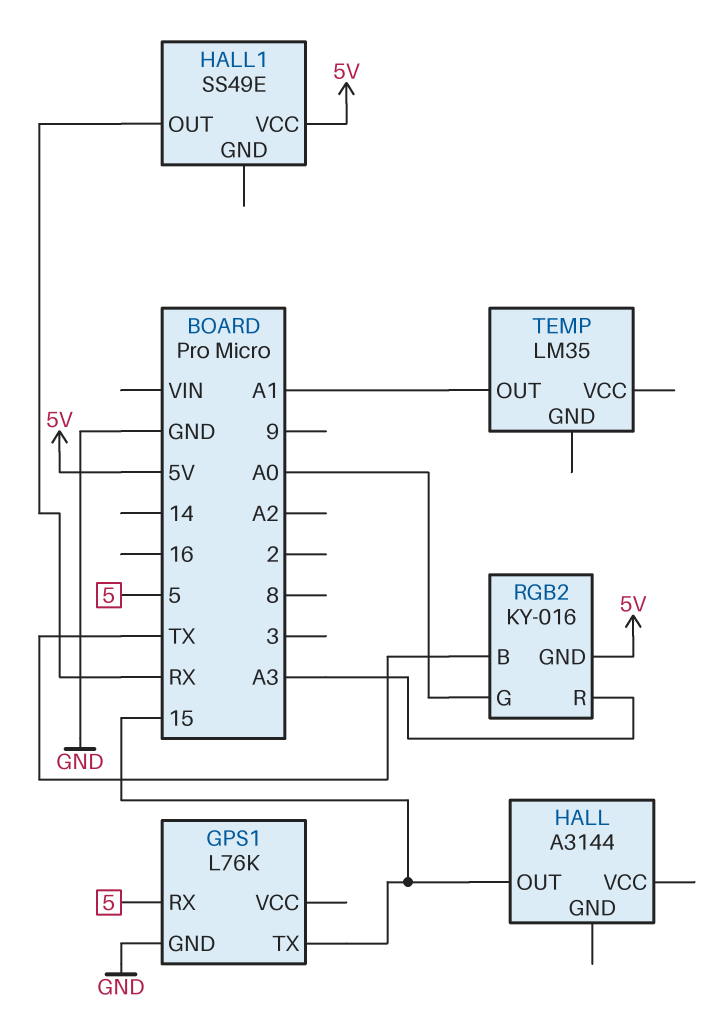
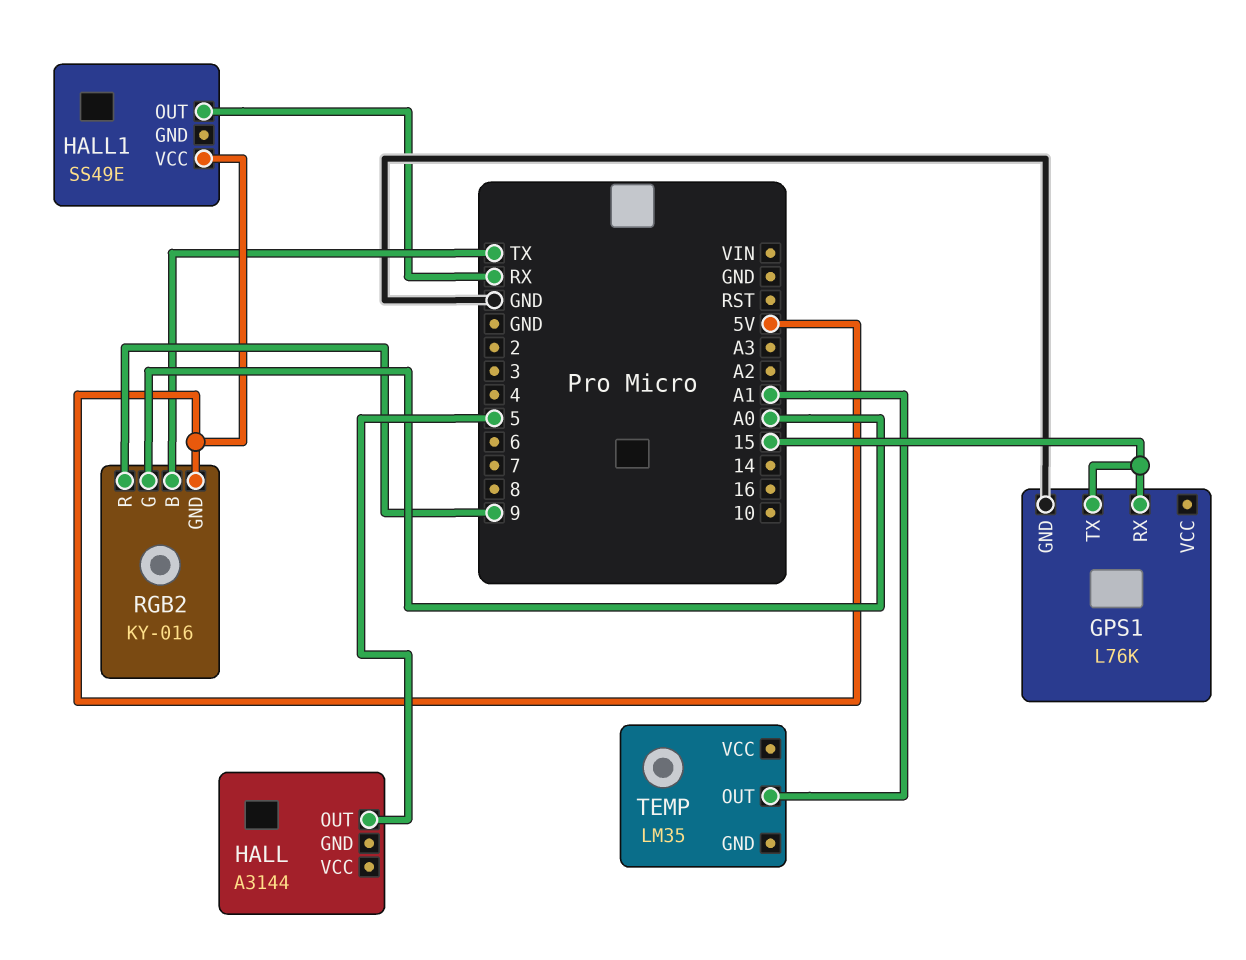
GPS1 pin RX: 5 -> 15
HALL pin OUT: 15 -> 5
RGB2 pin R: A3 -> 9

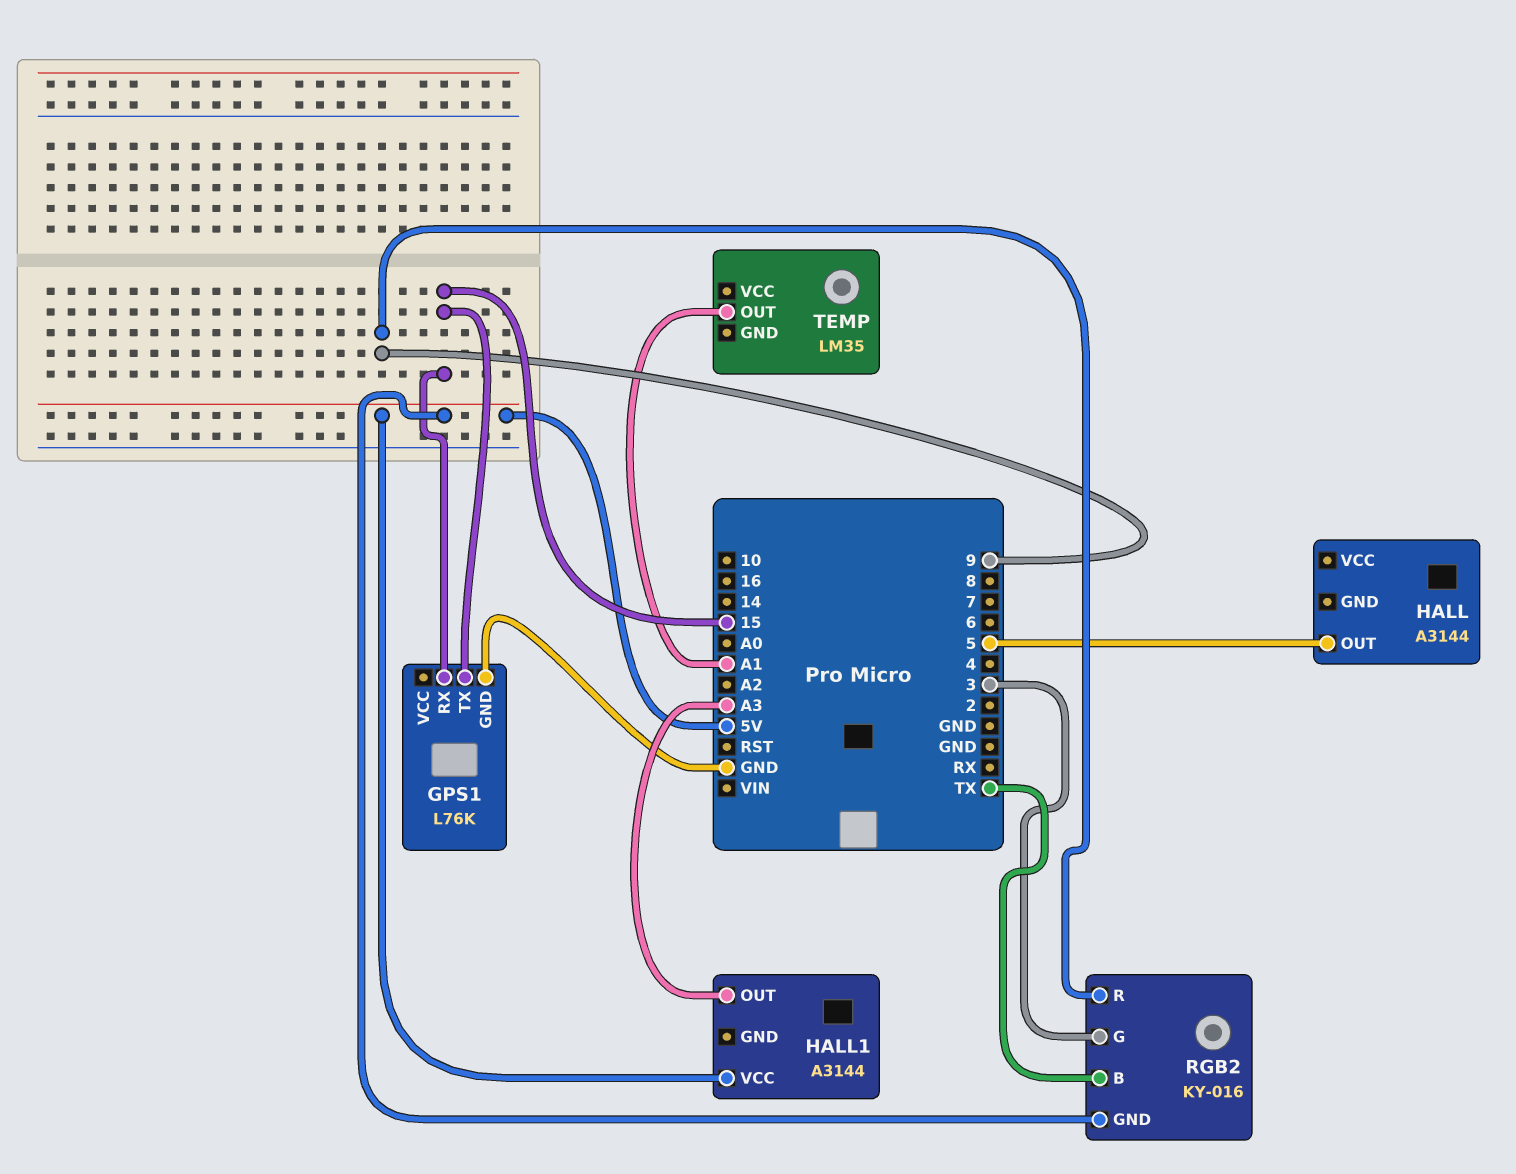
HALL1: SS49E -> A3144
HALL1 pin OUT: RX -> A3
RGB2 pin G: A0 -> 3

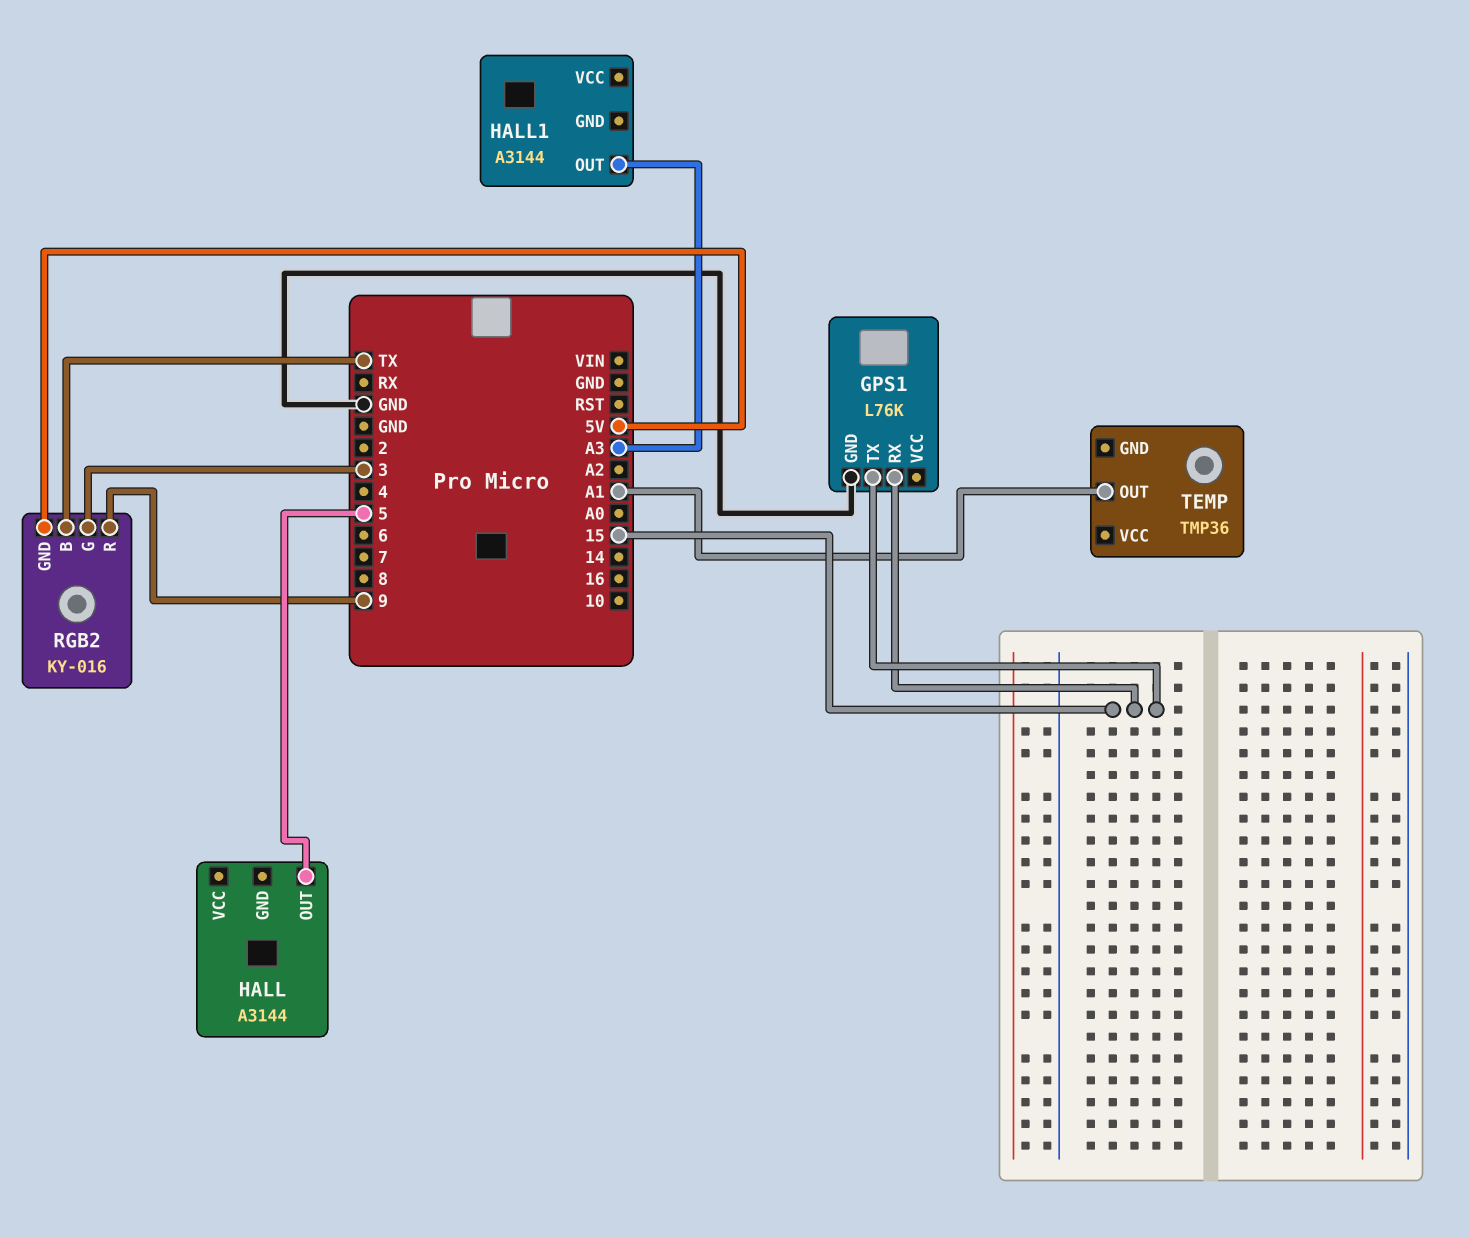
HALL1 pin VCC: 5V -> none
TEMP: LM35 -> TMP36

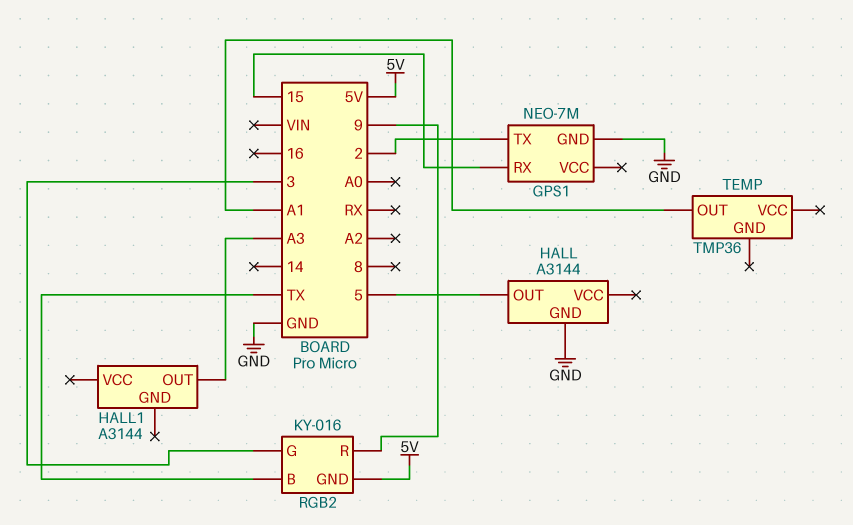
GPS1: L76K -> NEO-7M
GPS1 pin TX: 15 -> 2
HALL pin GND: none -> GND

